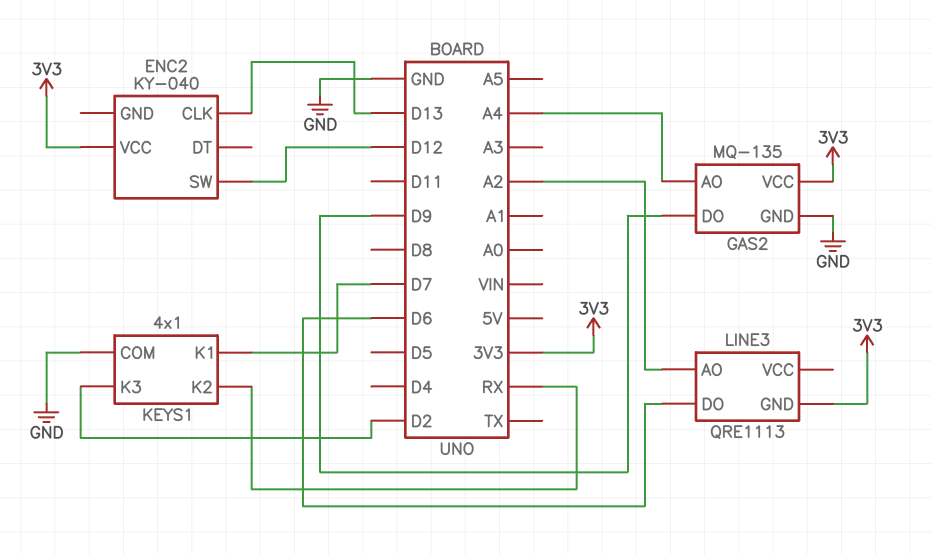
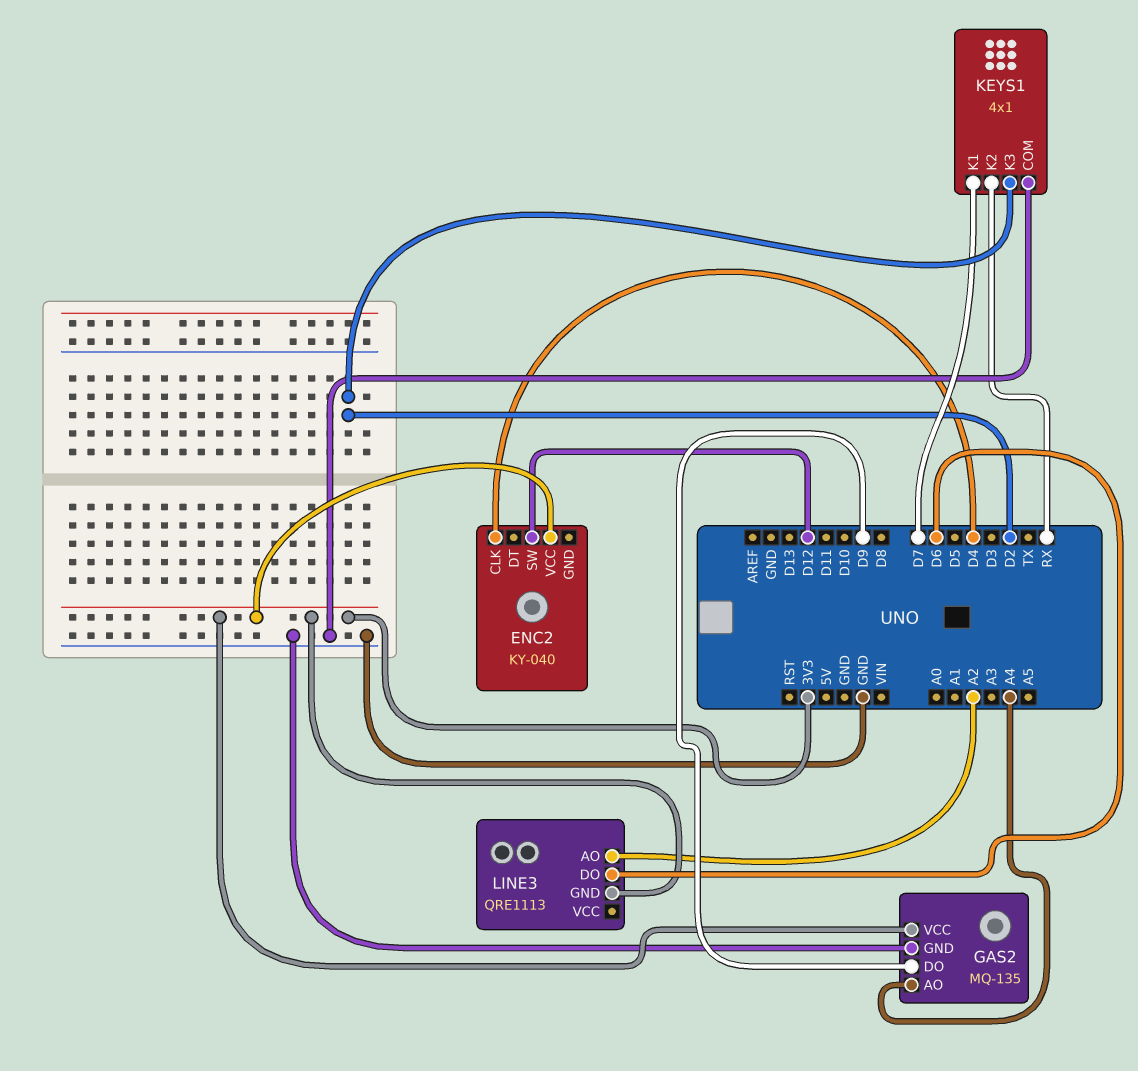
ENC2 pin CLK: D13 -> D4

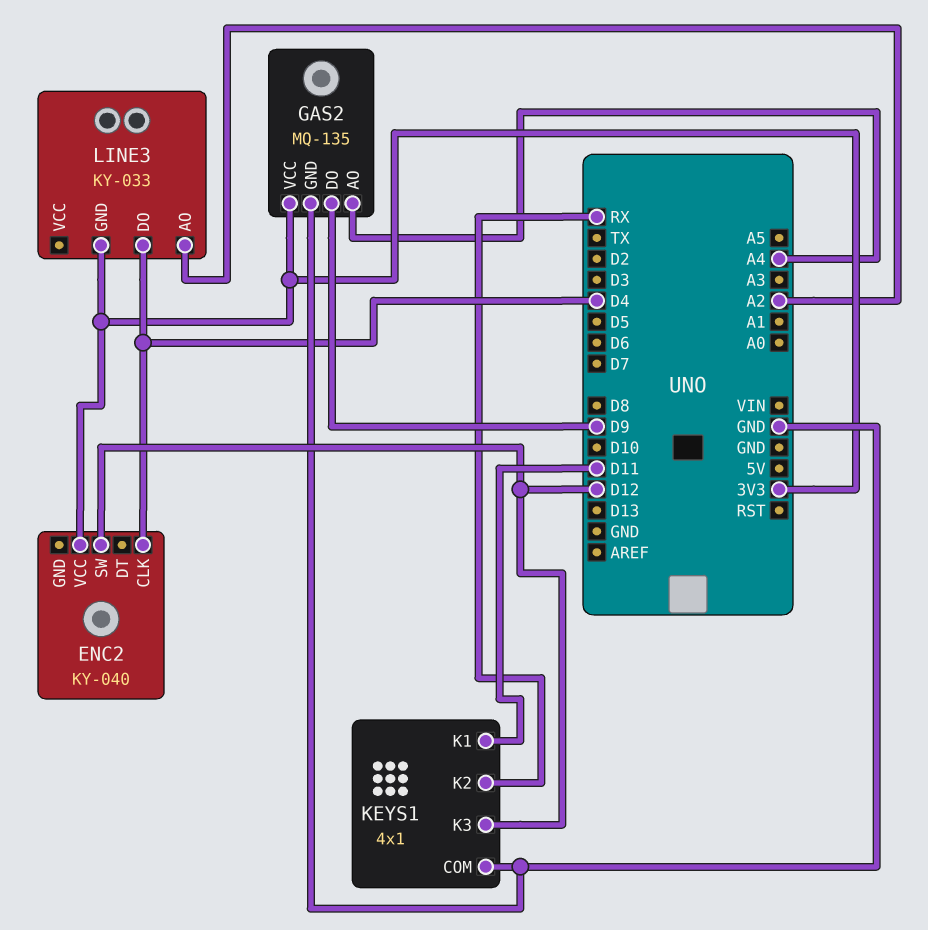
KEYS1 pin K1: D7 -> D11
KEYS1 pin K3: D2 -> D12
LINE3: QRE1113 -> KY-033
LINE3 pin DO: D6 -> D4

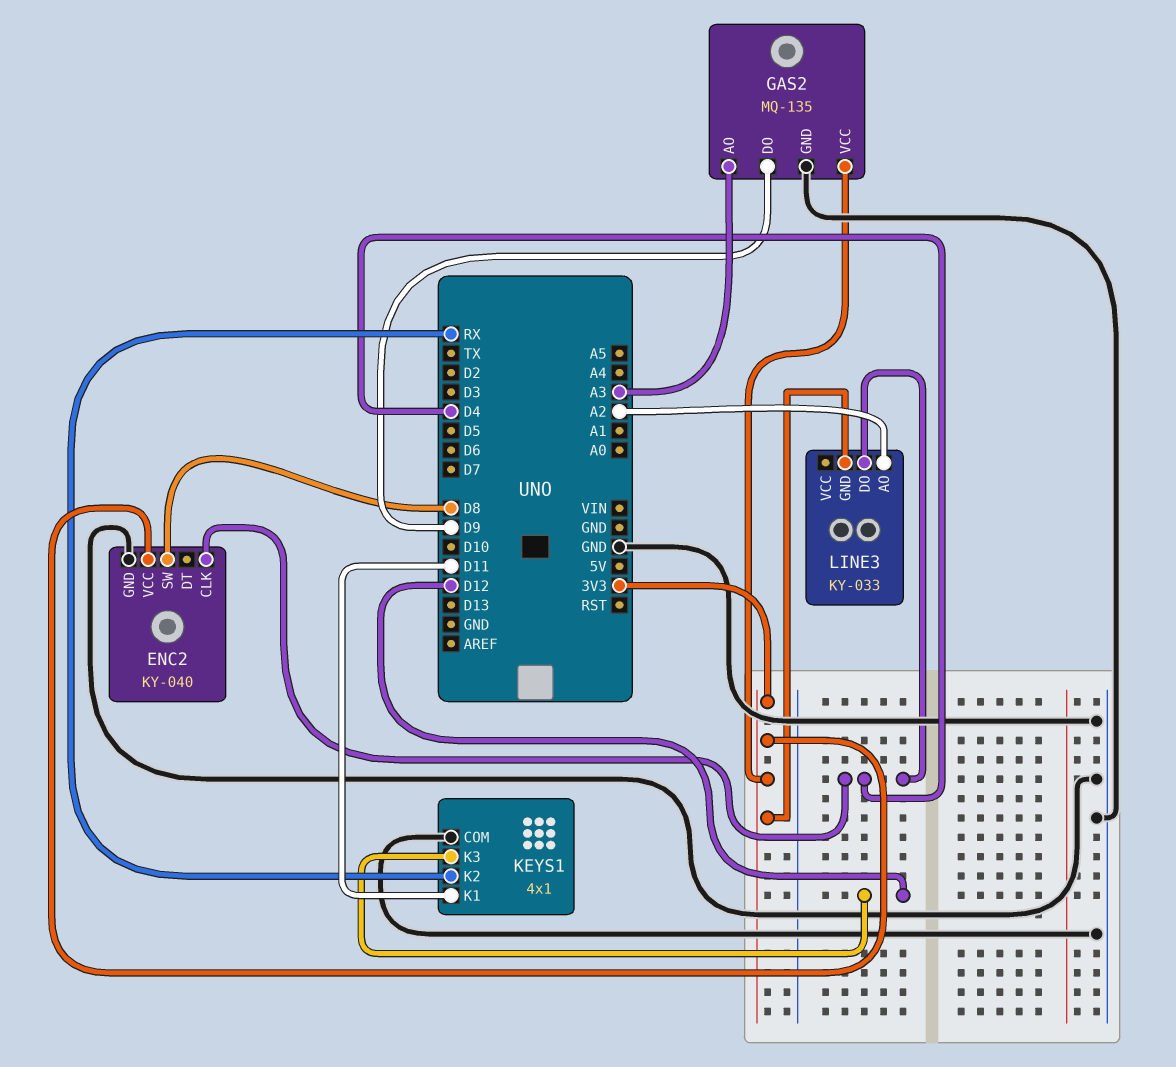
ENC2 pin GND: none -> GND
ENC2 pin SW: D12 -> D8
GAS2 pin AO: A4 -> A3

